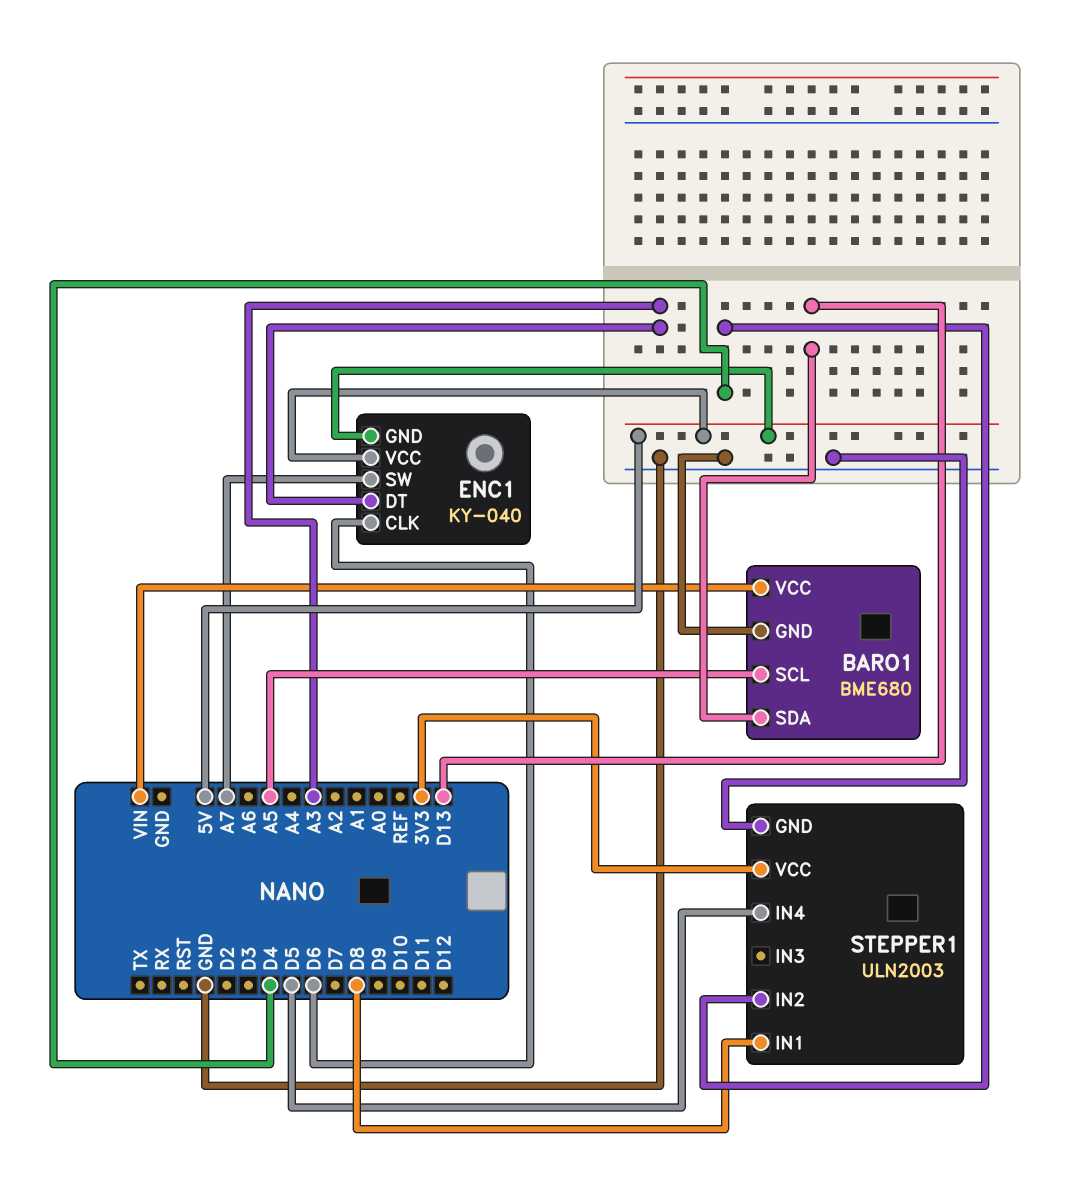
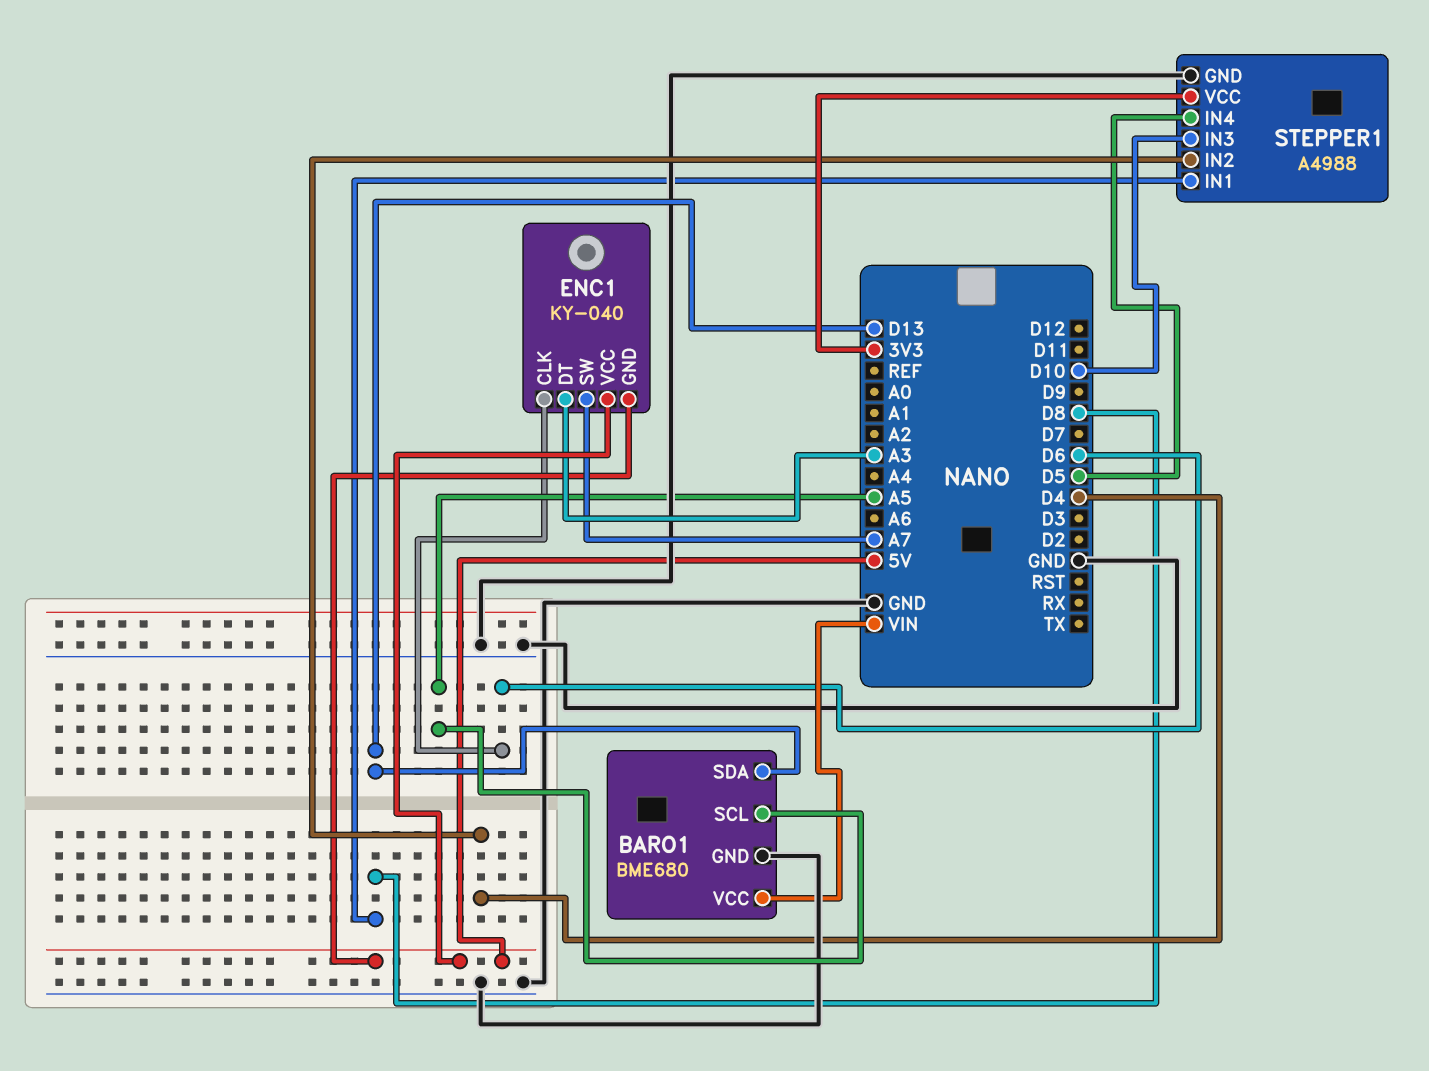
STEPPER1: ULN2003 -> A4988
STEPPER1 pin IN3: none -> D10

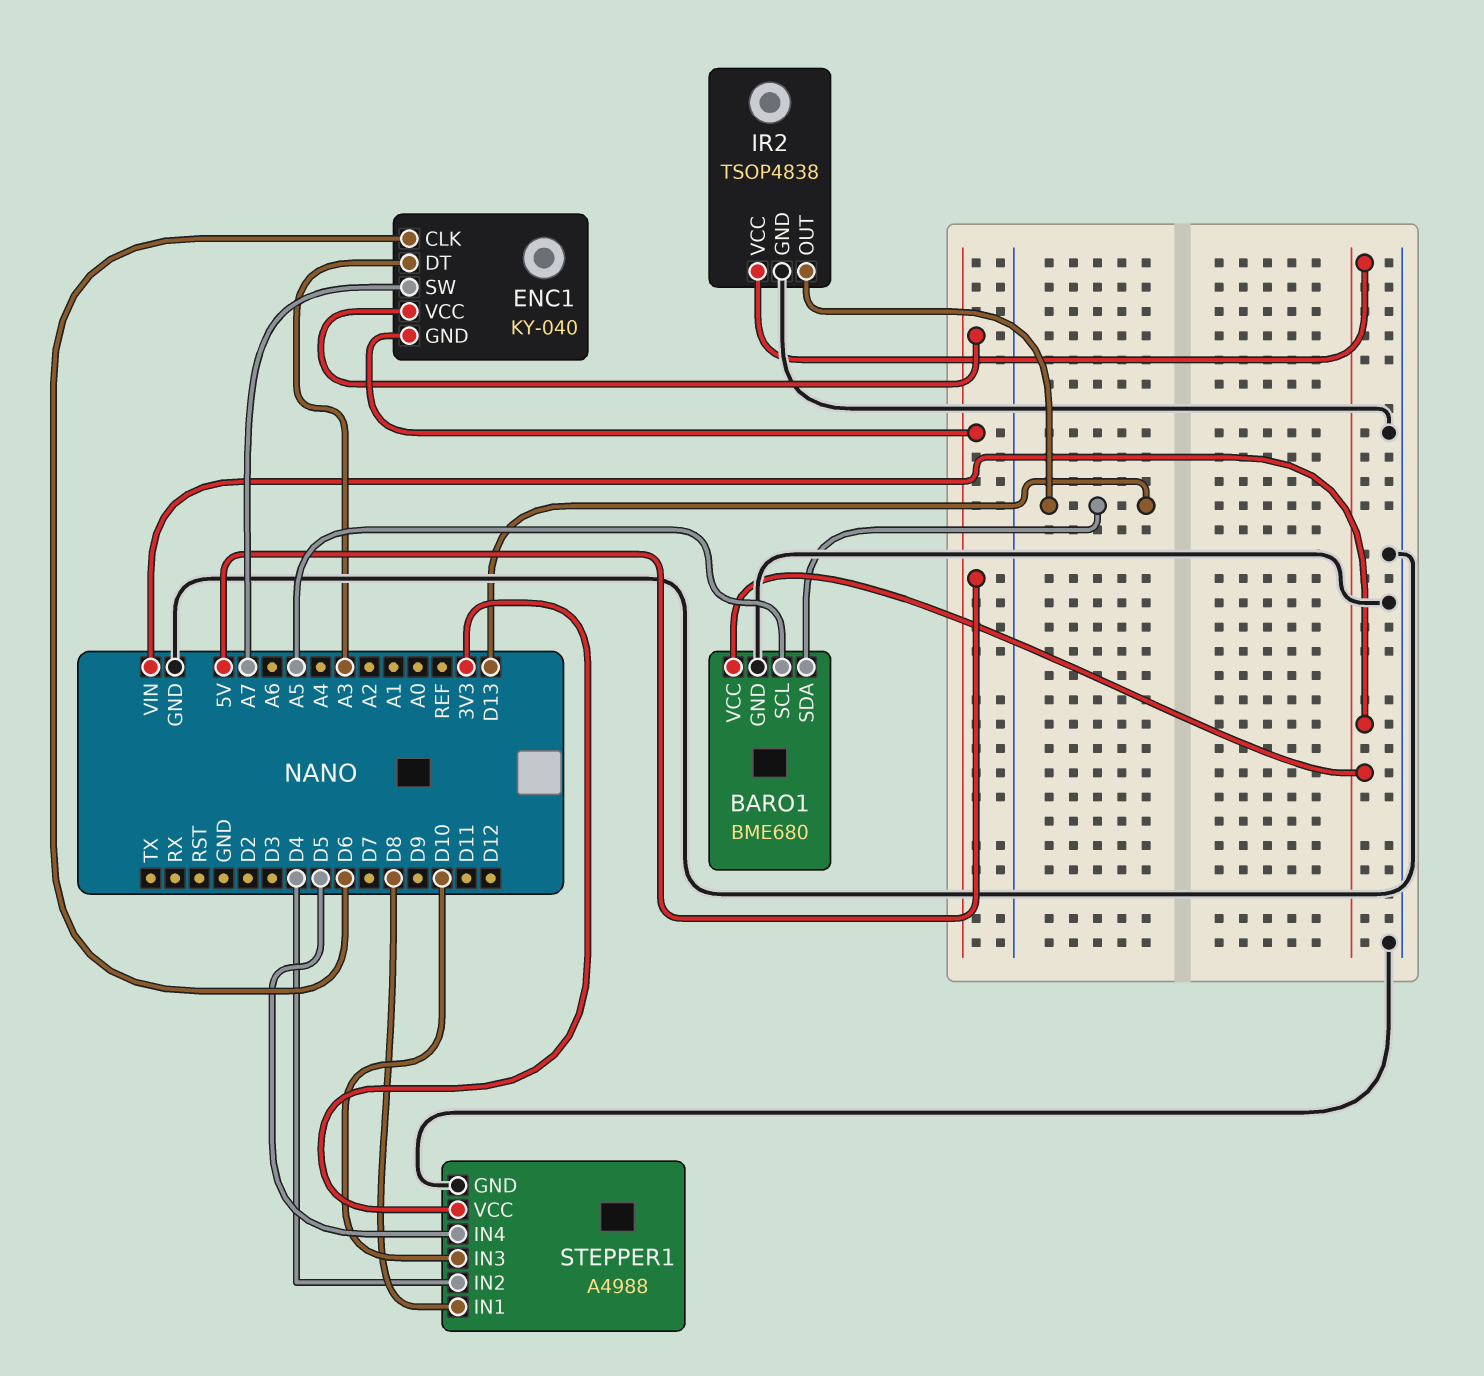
IR2: none -> TSOP4838
IR2 pin GND: none -> GND
IR2 pin OUT: none -> D13
IR2 pin VCC: none -> VIN

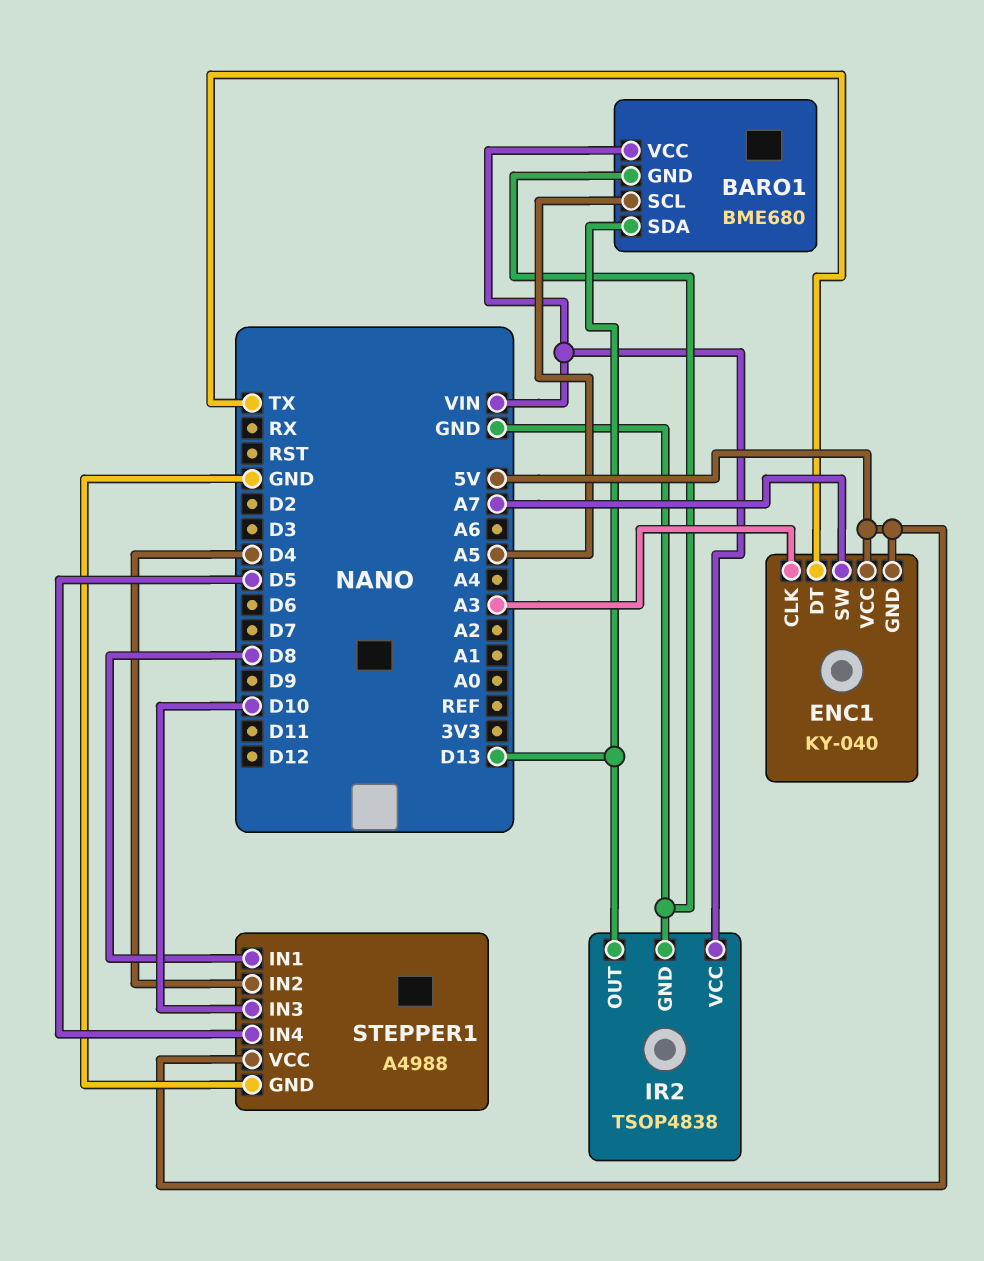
ENC1 pin CLK: D6 -> A3
ENC1 pin DT: A3 -> TX
STEPPER1 pin VCC: 3V3 -> 5V

